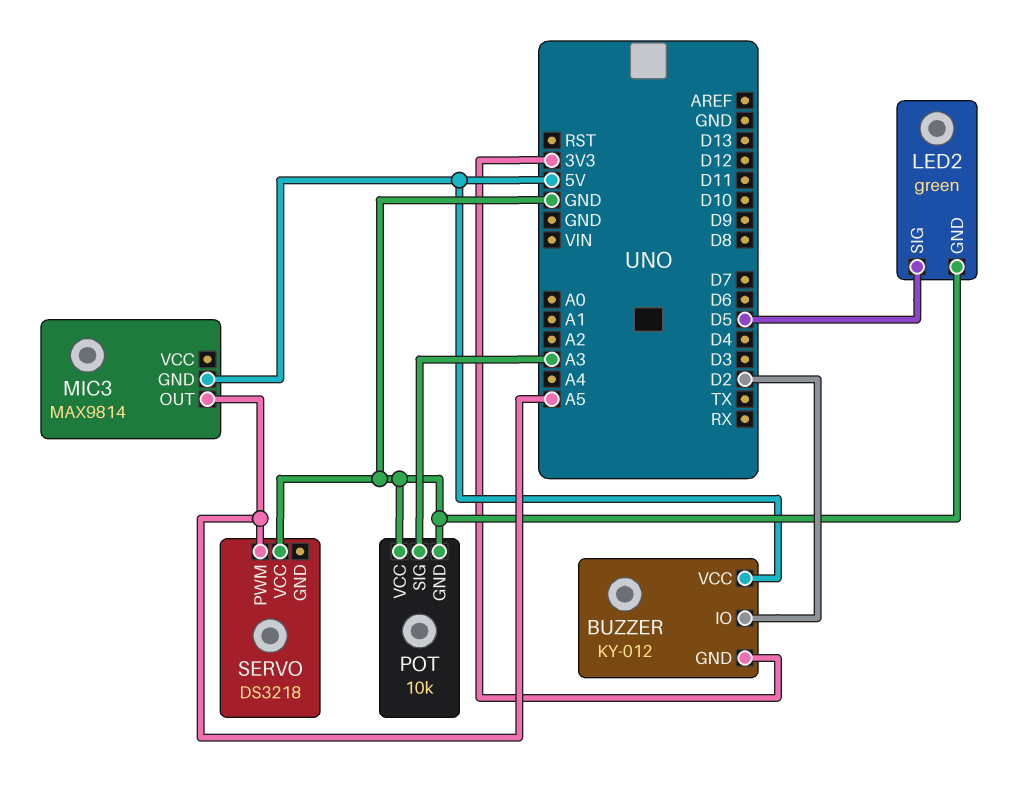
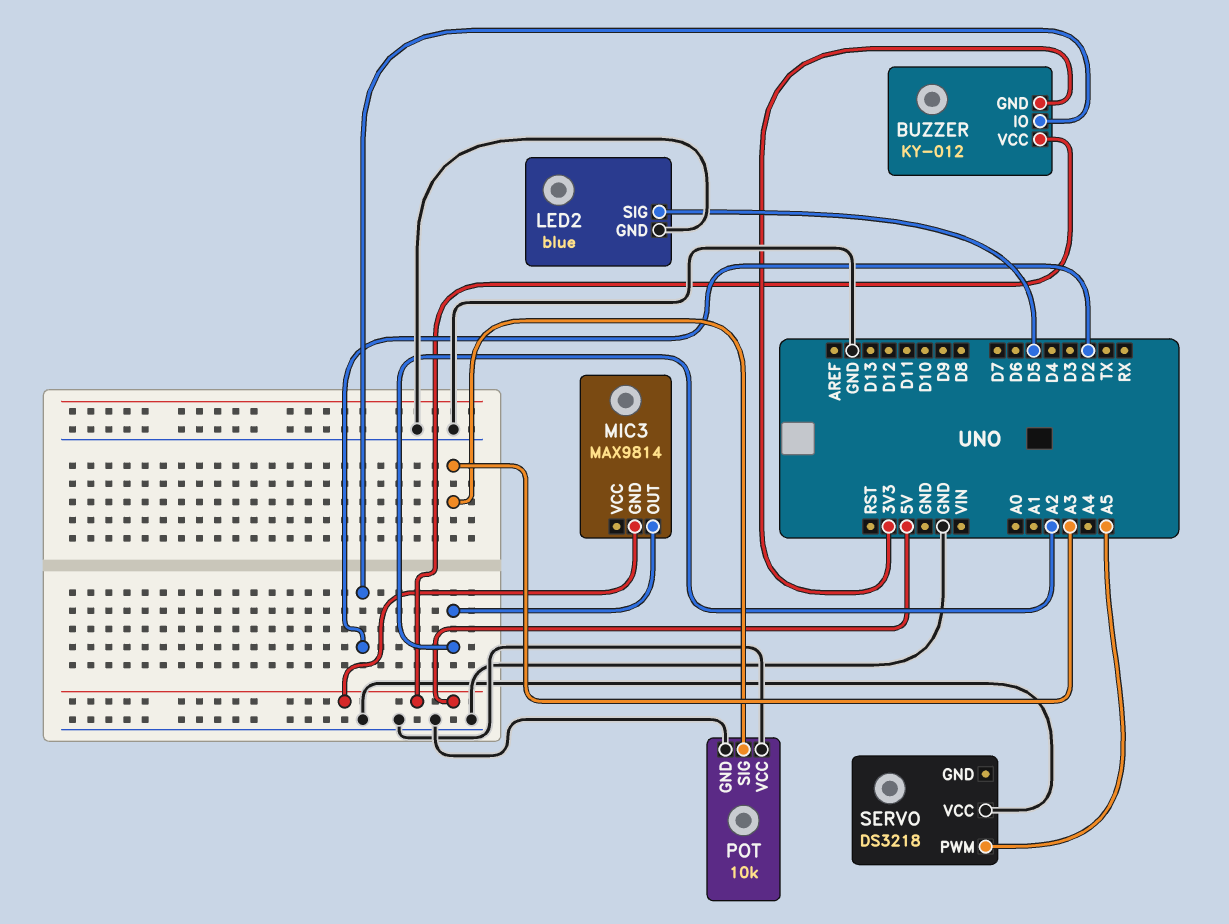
LED2: green -> blue
MIC3 pin OUT: A5 -> A2

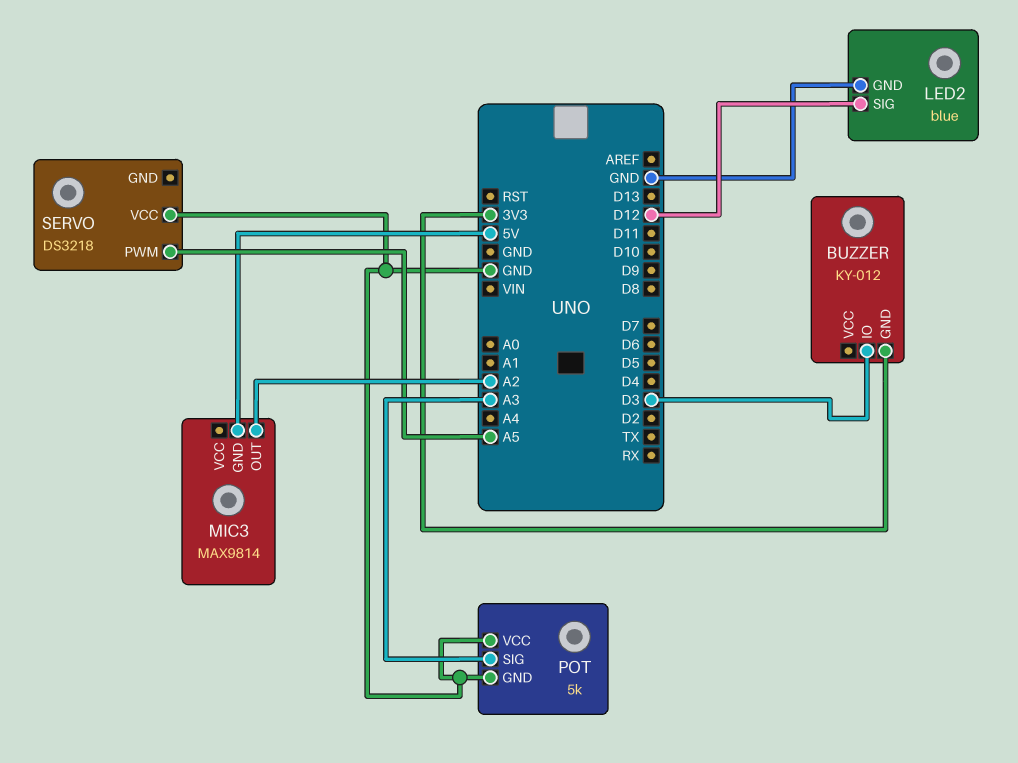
BUZZER pin IO: D2 -> D3
BUZZER pin VCC: 5V -> none
LED2 pin SIG: D5 -> D12
POT: 10k -> 5k

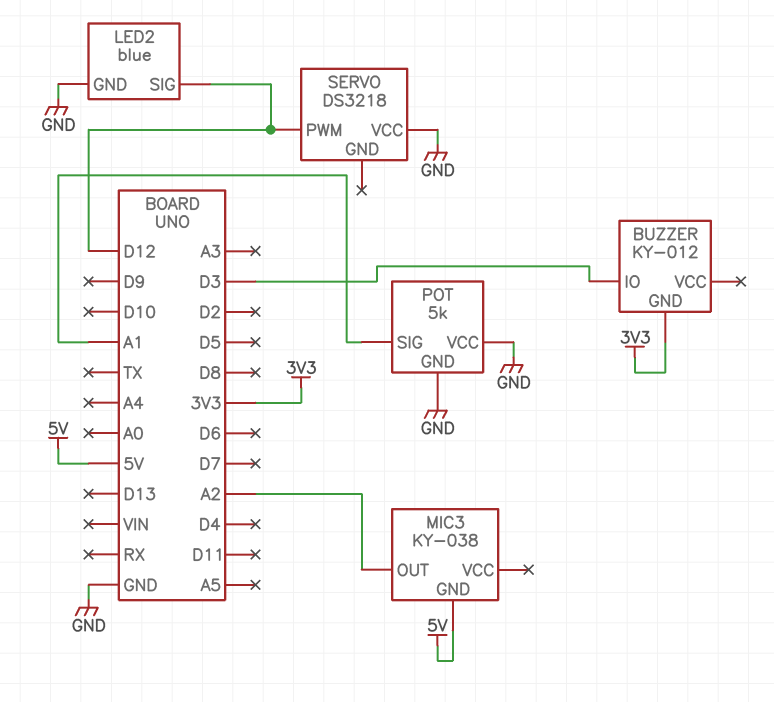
MIC3: MAX9814 -> KY-038
POT pin SIG: A3 -> A1
SERVO pin PWM: A5 -> D12

